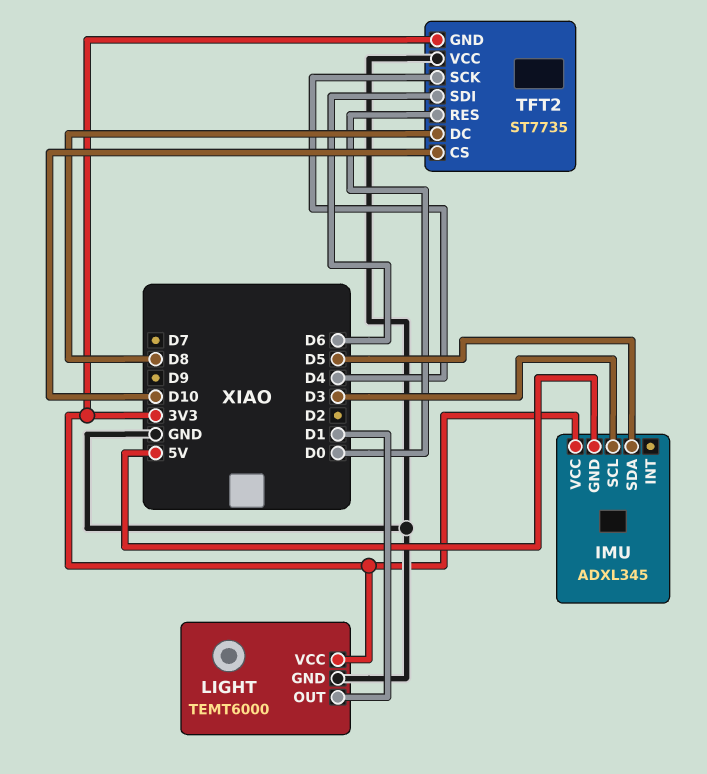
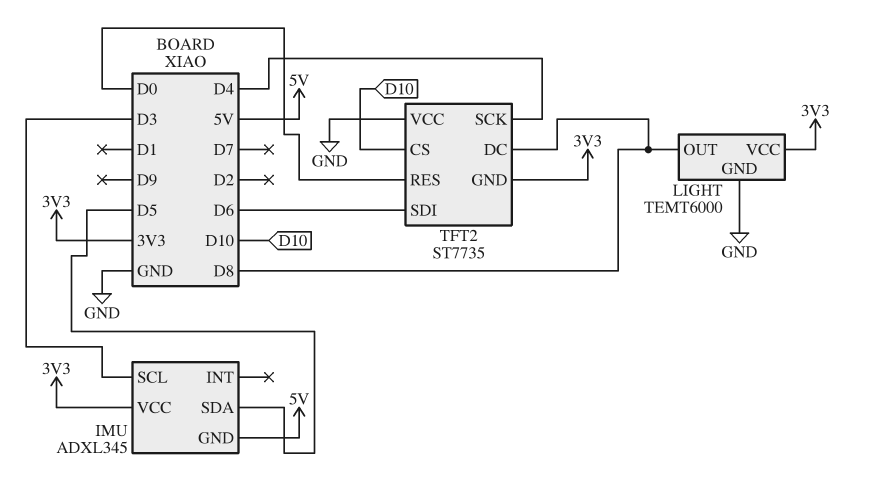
LIGHT pin OUT: D1 -> D8

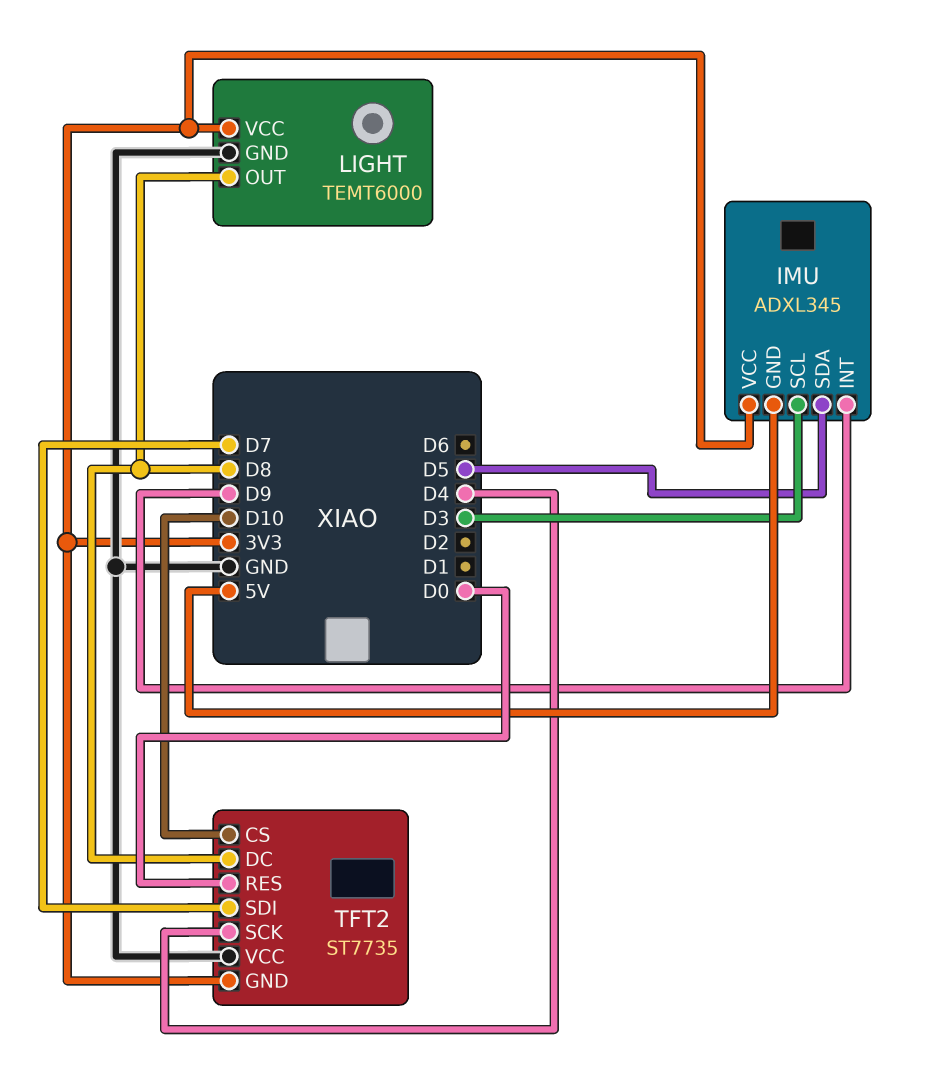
IMU pin INT: none -> D9
TFT2 pin SDI: D6 -> D7

